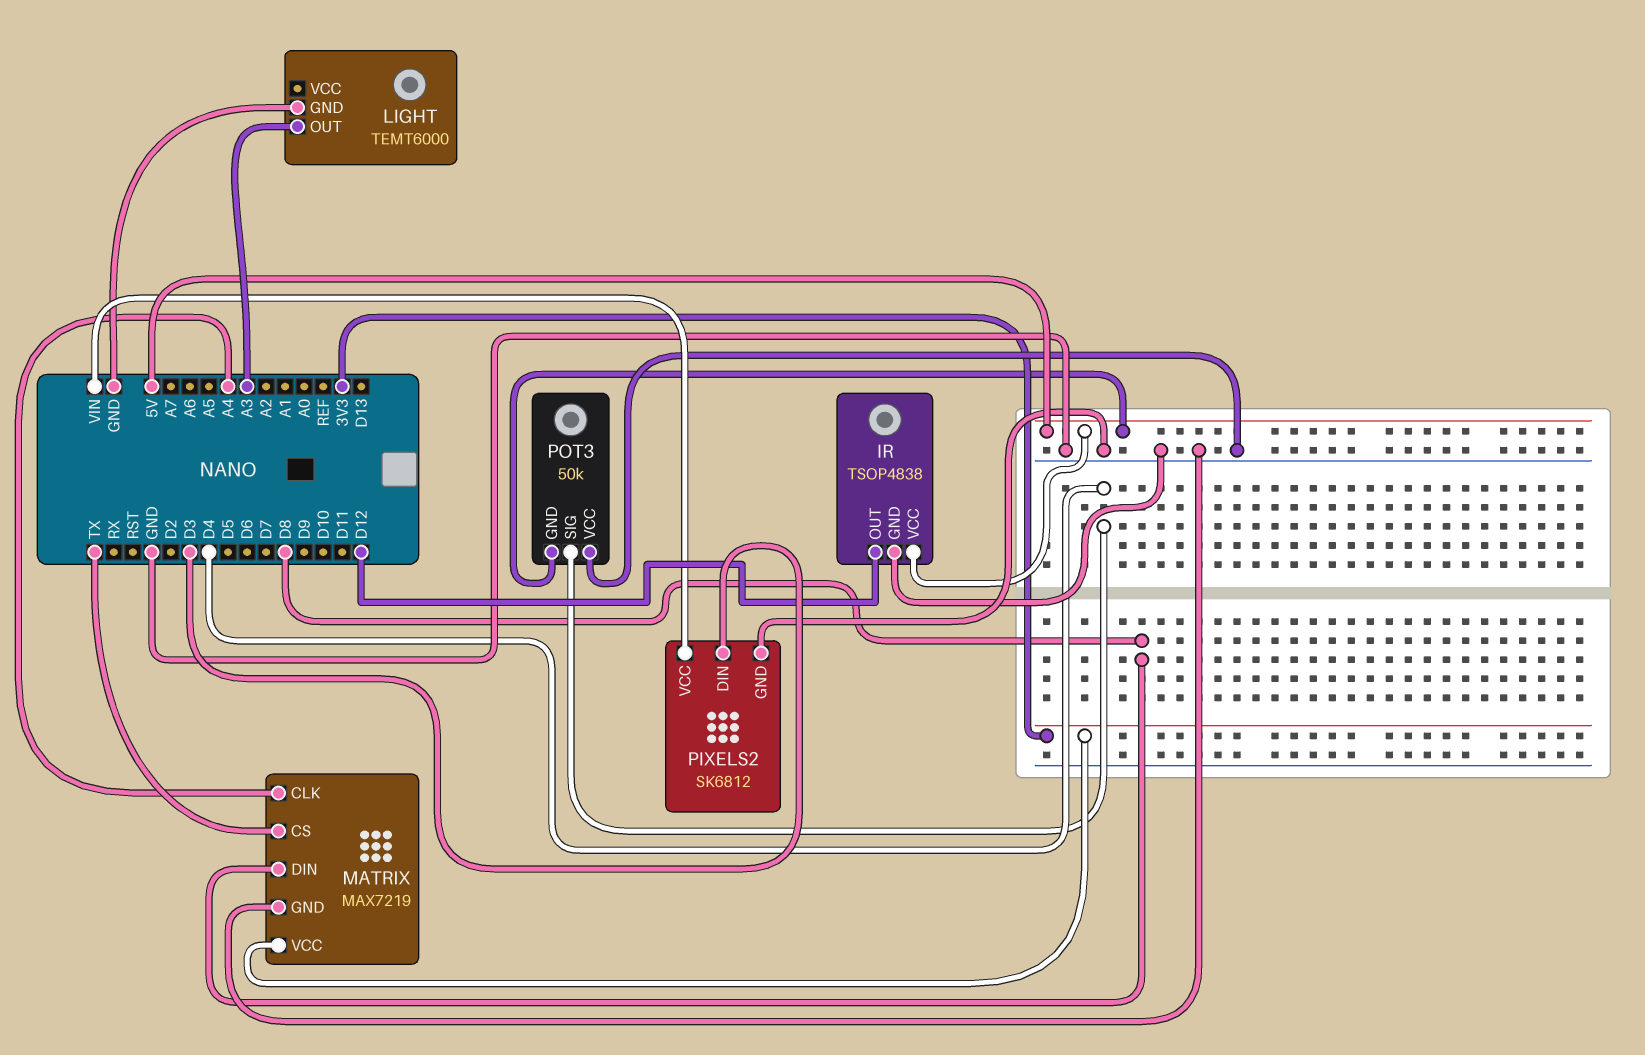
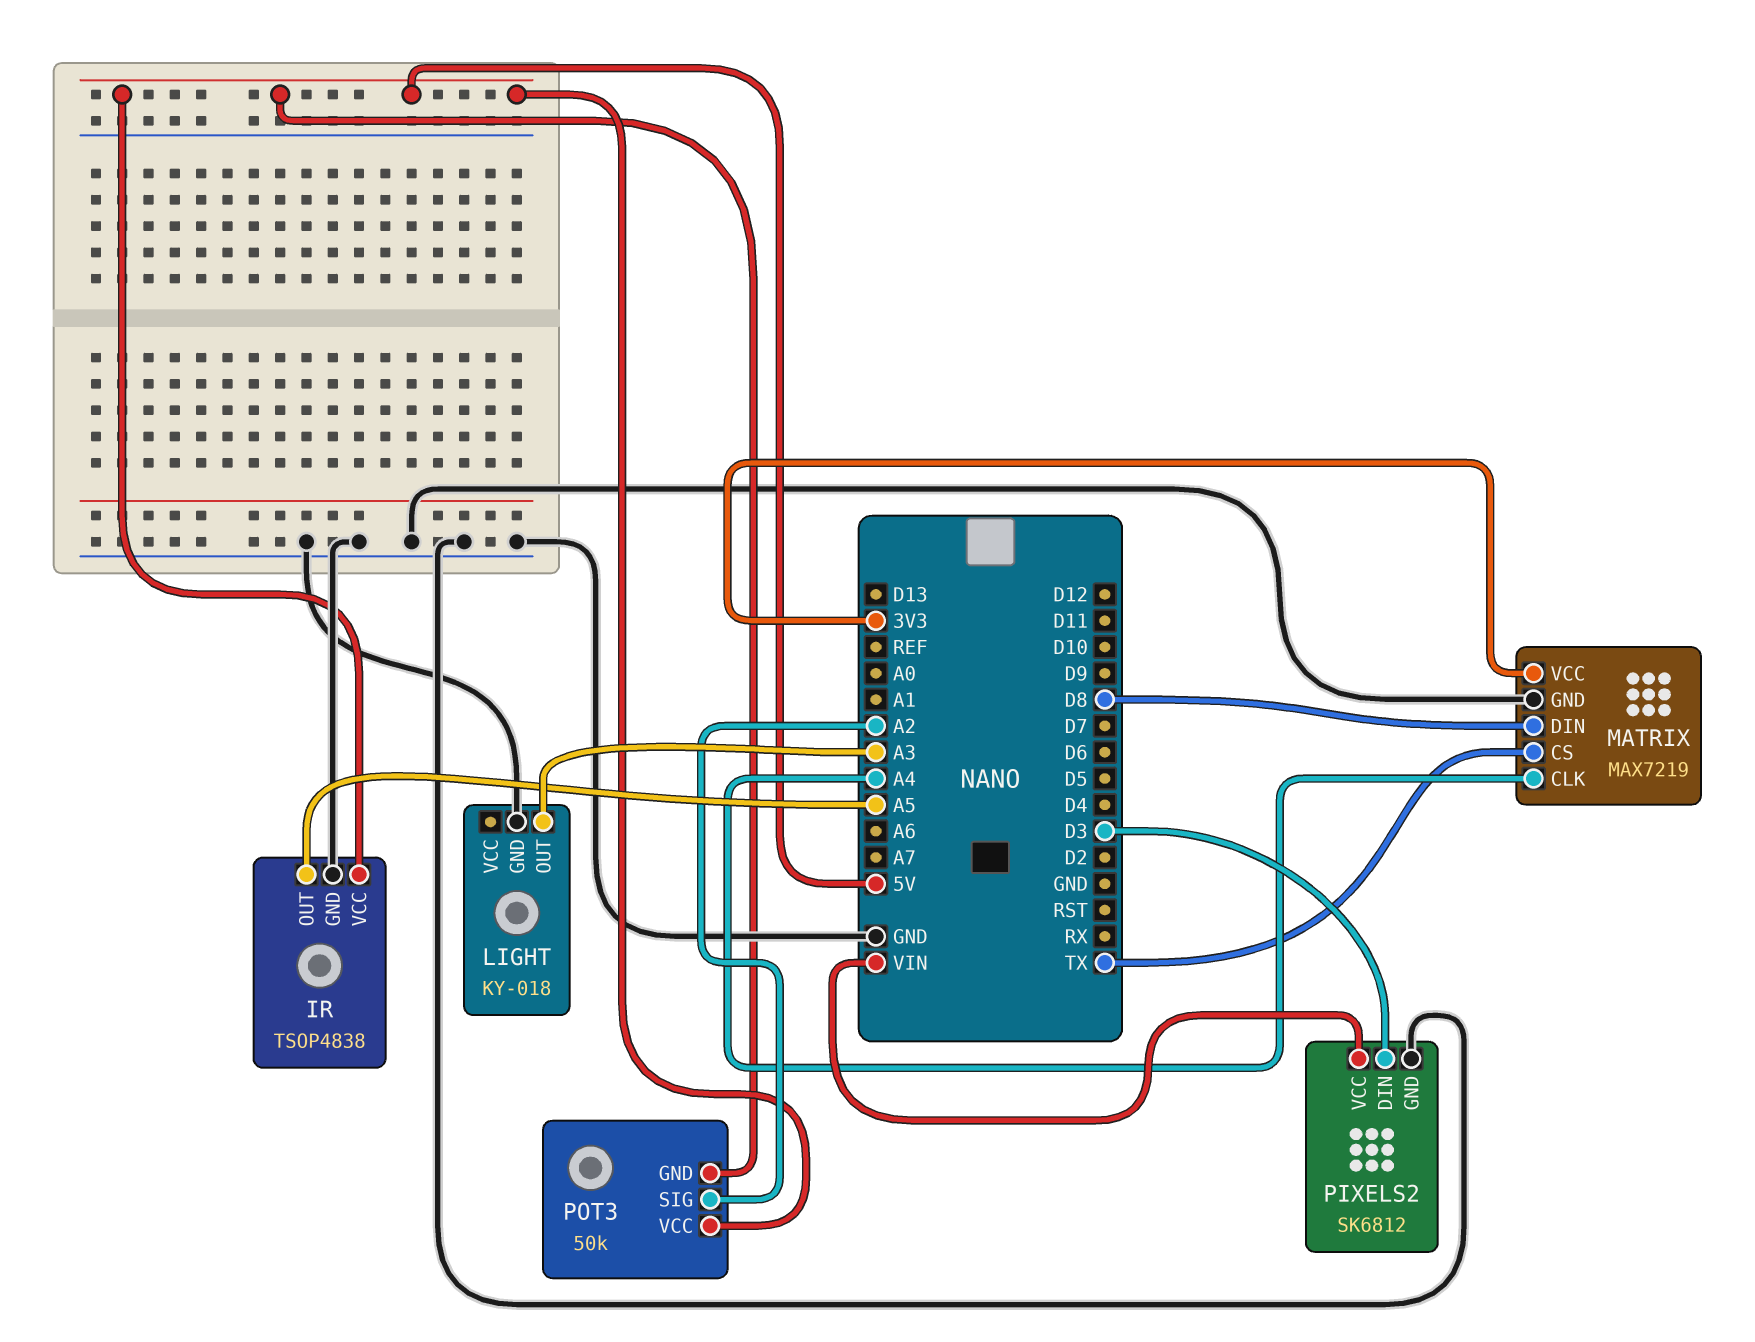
IR pin OUT: D12 -> A5
LIGHT: TEMT6000 -> KY-018
POT3 pin SIG: D4 -> A2
POT3 pin VCC: GND -> 5V

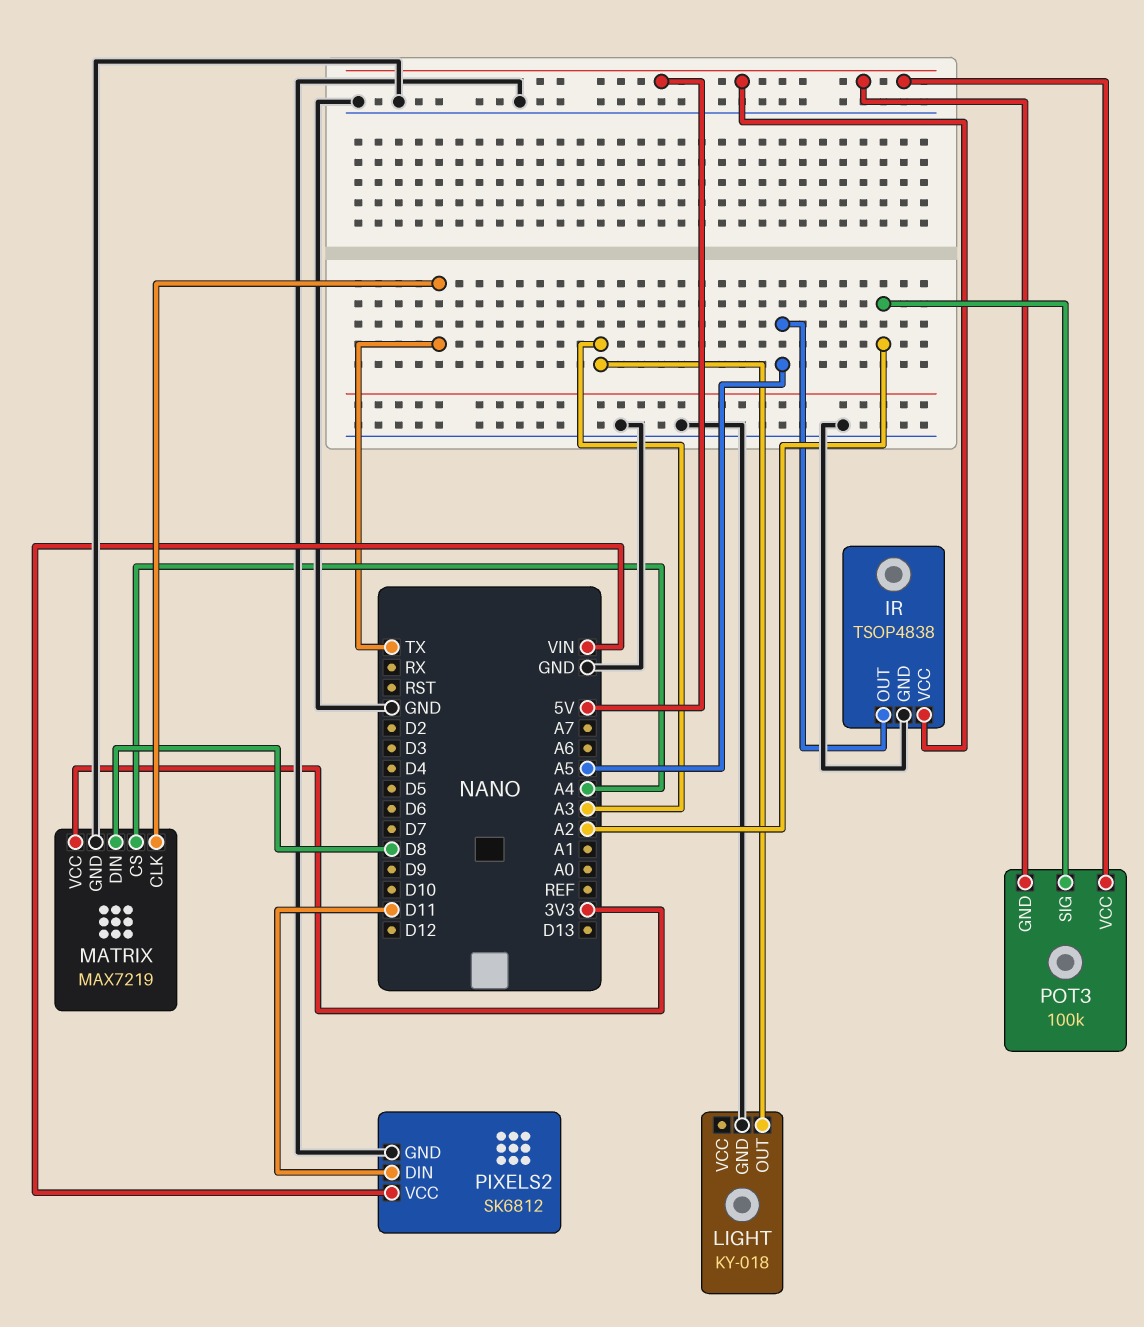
MATRIX pin CLK: A4 -> TX
MATRIX pin CS: TX -> A4
PIXELS2 pin DIN: D3 -> D11
POT3: 50k -> 100k

